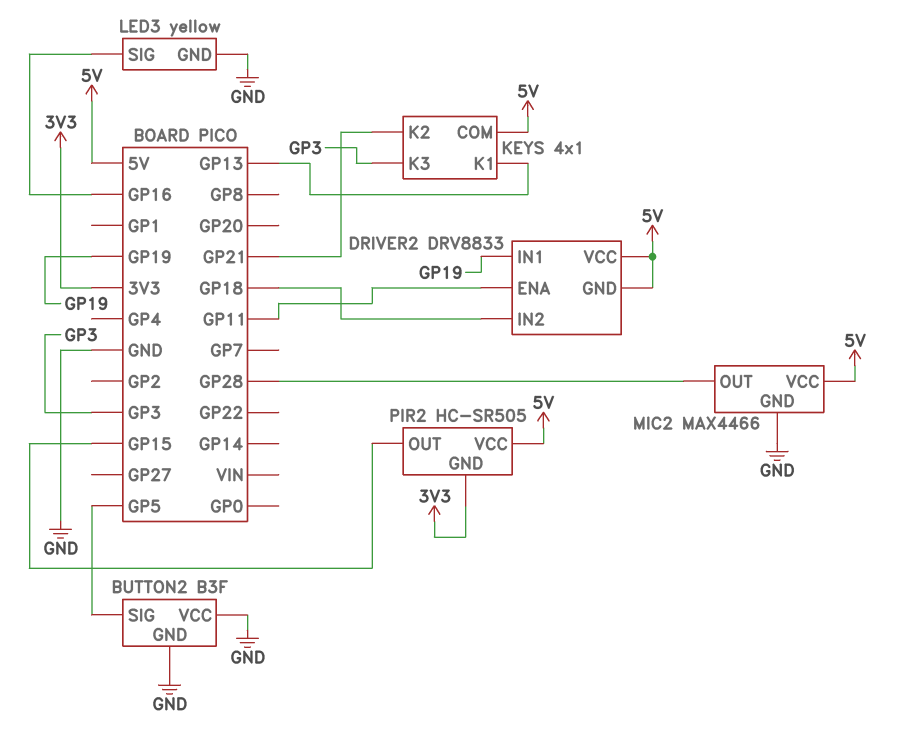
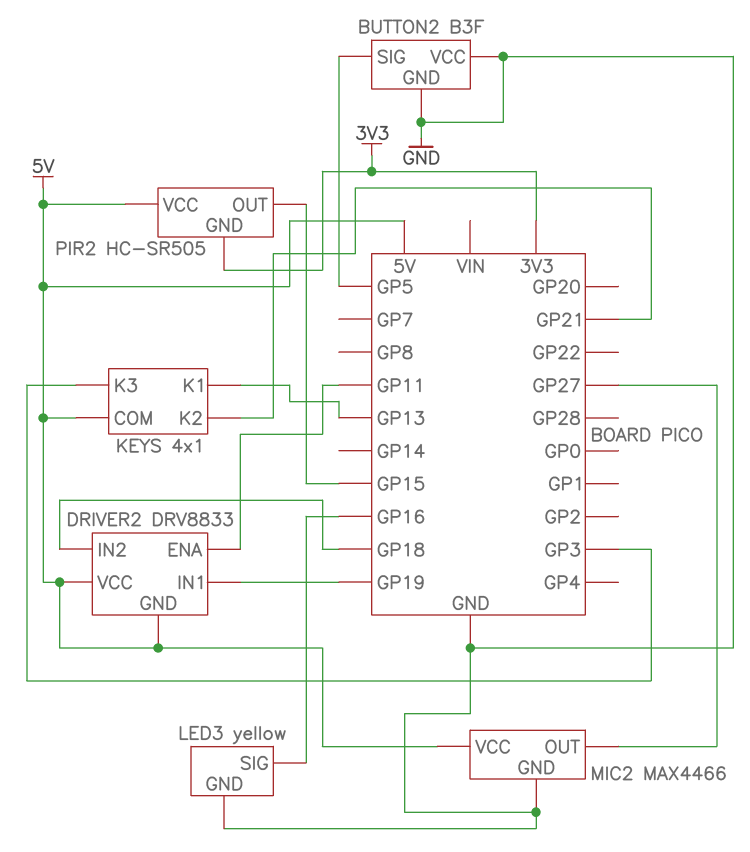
MIC2 pin OUT: GP28 -> GP27

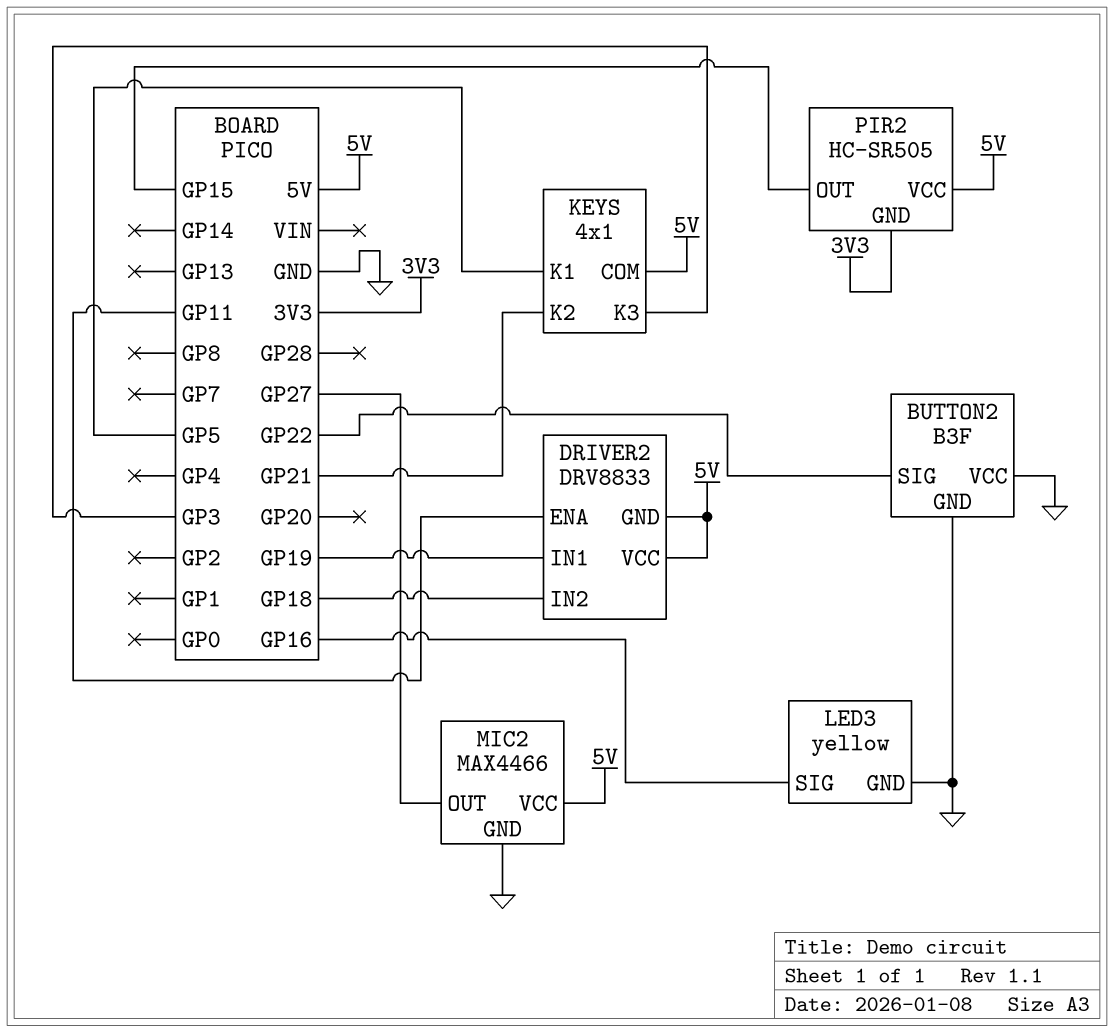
BUTTON2 pin SIG: GP5 -> GP22
KEYS pin K1: GP13 -> GP5

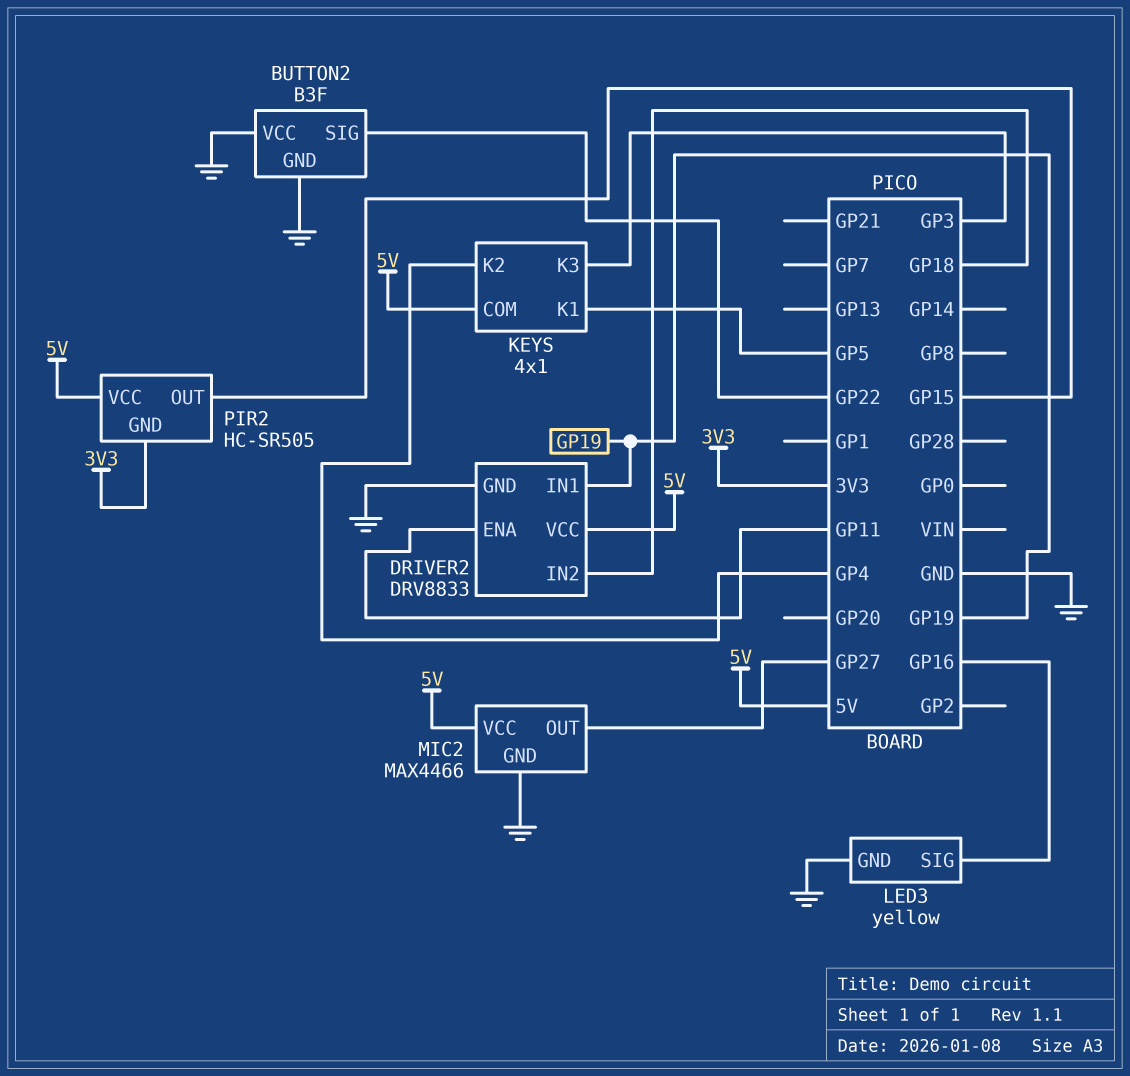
DRIVER2 pin GND: 5V -> GND
KEYS pin K2: GP21 -> GP4

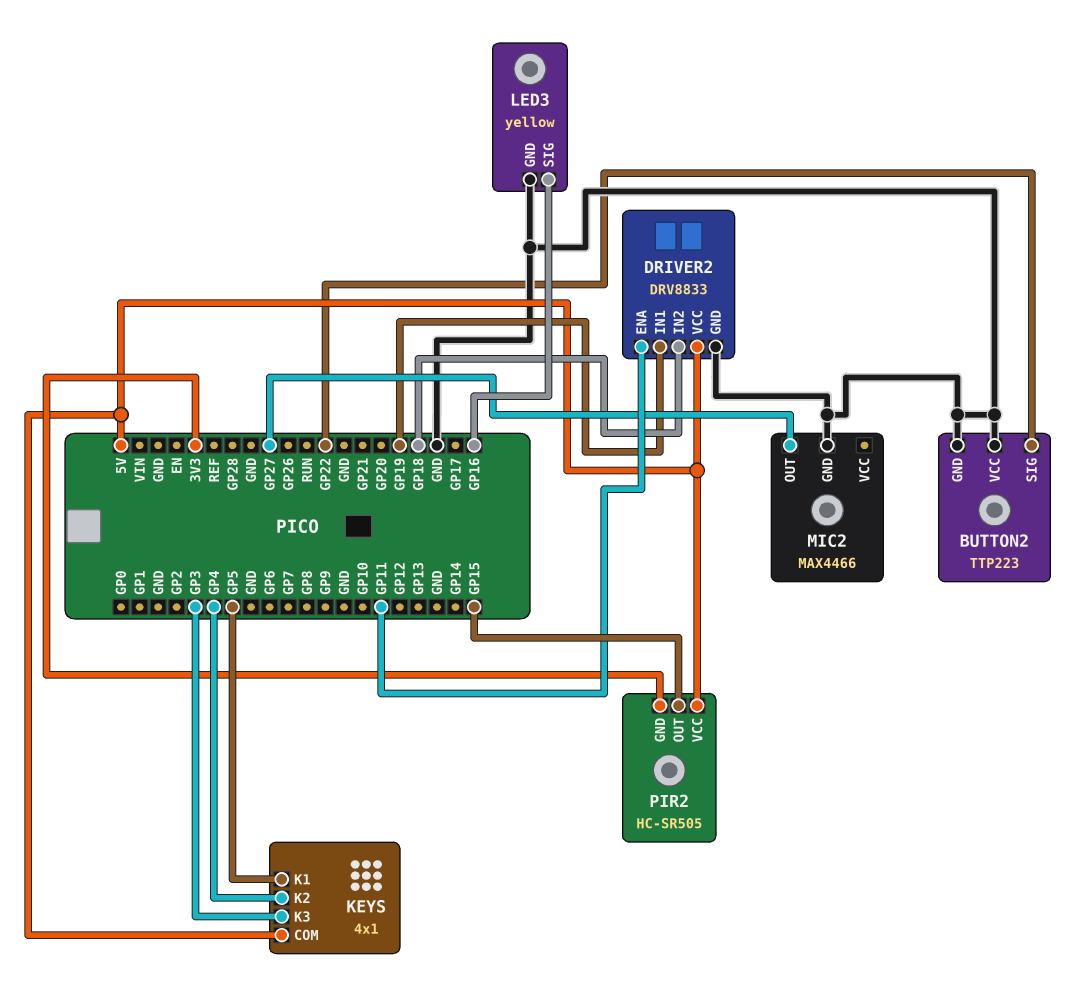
BUTTON2: B3F -> TTP223
MIC2 pin VCC: 5V -> none

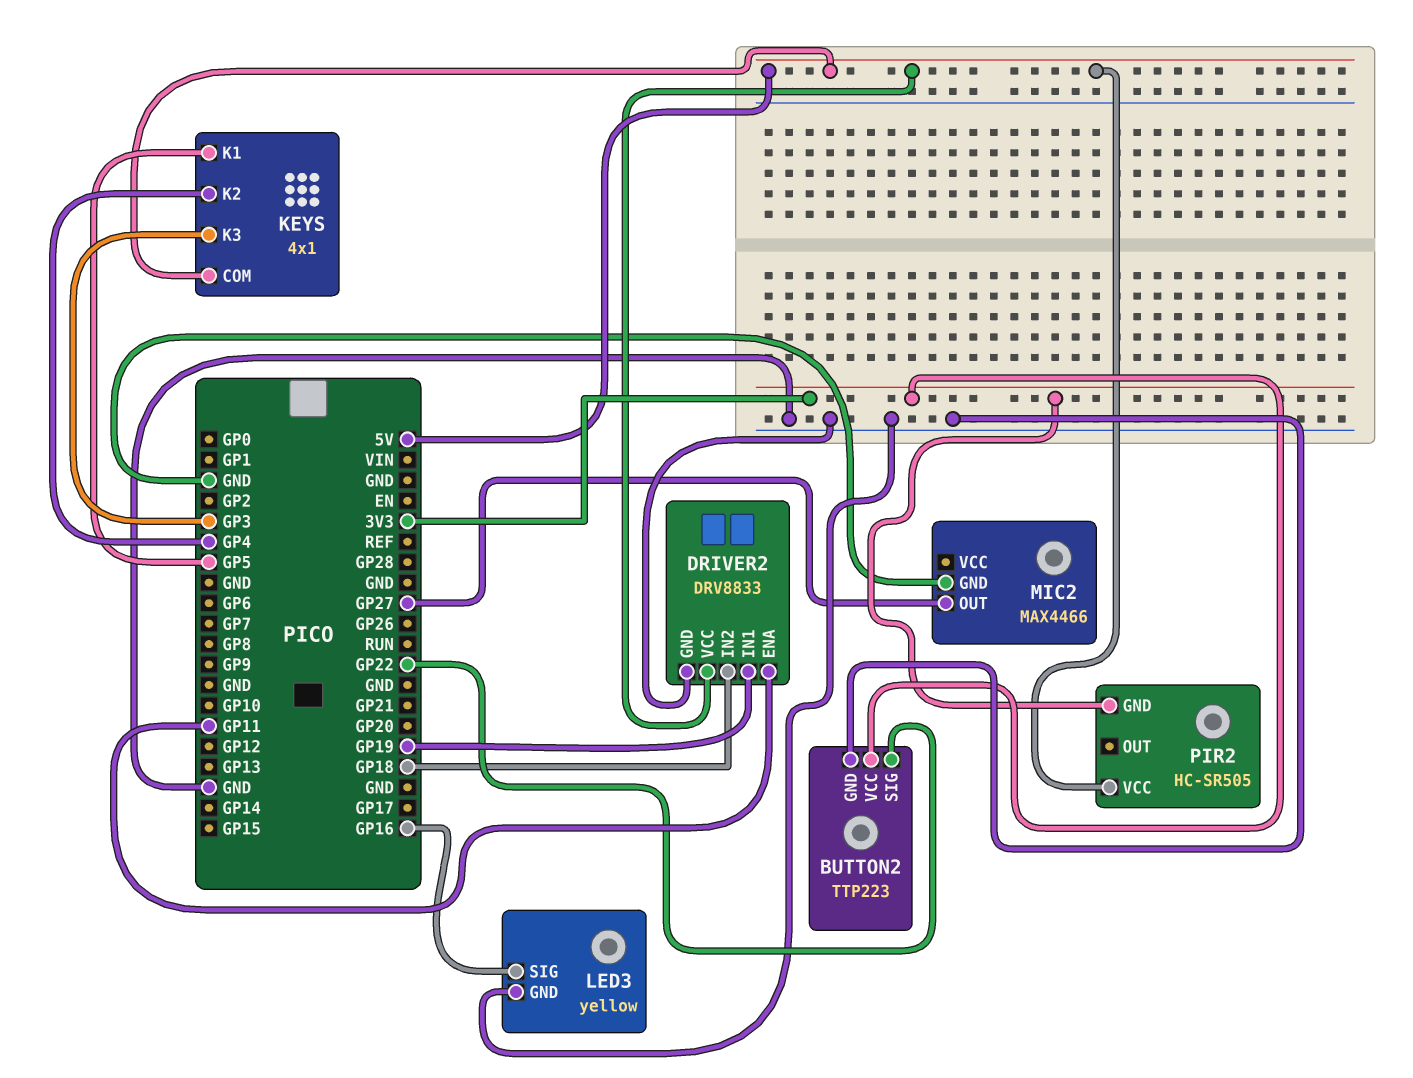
BUTTON2 pin VCC: GND -> 3V3
PIR2 pin OUT: GP15 -> none

